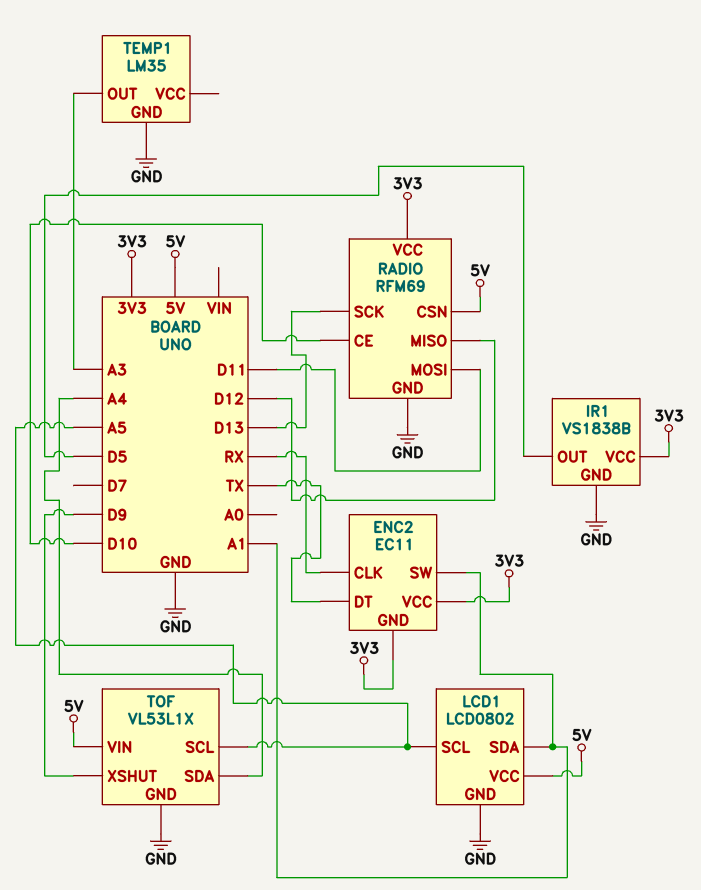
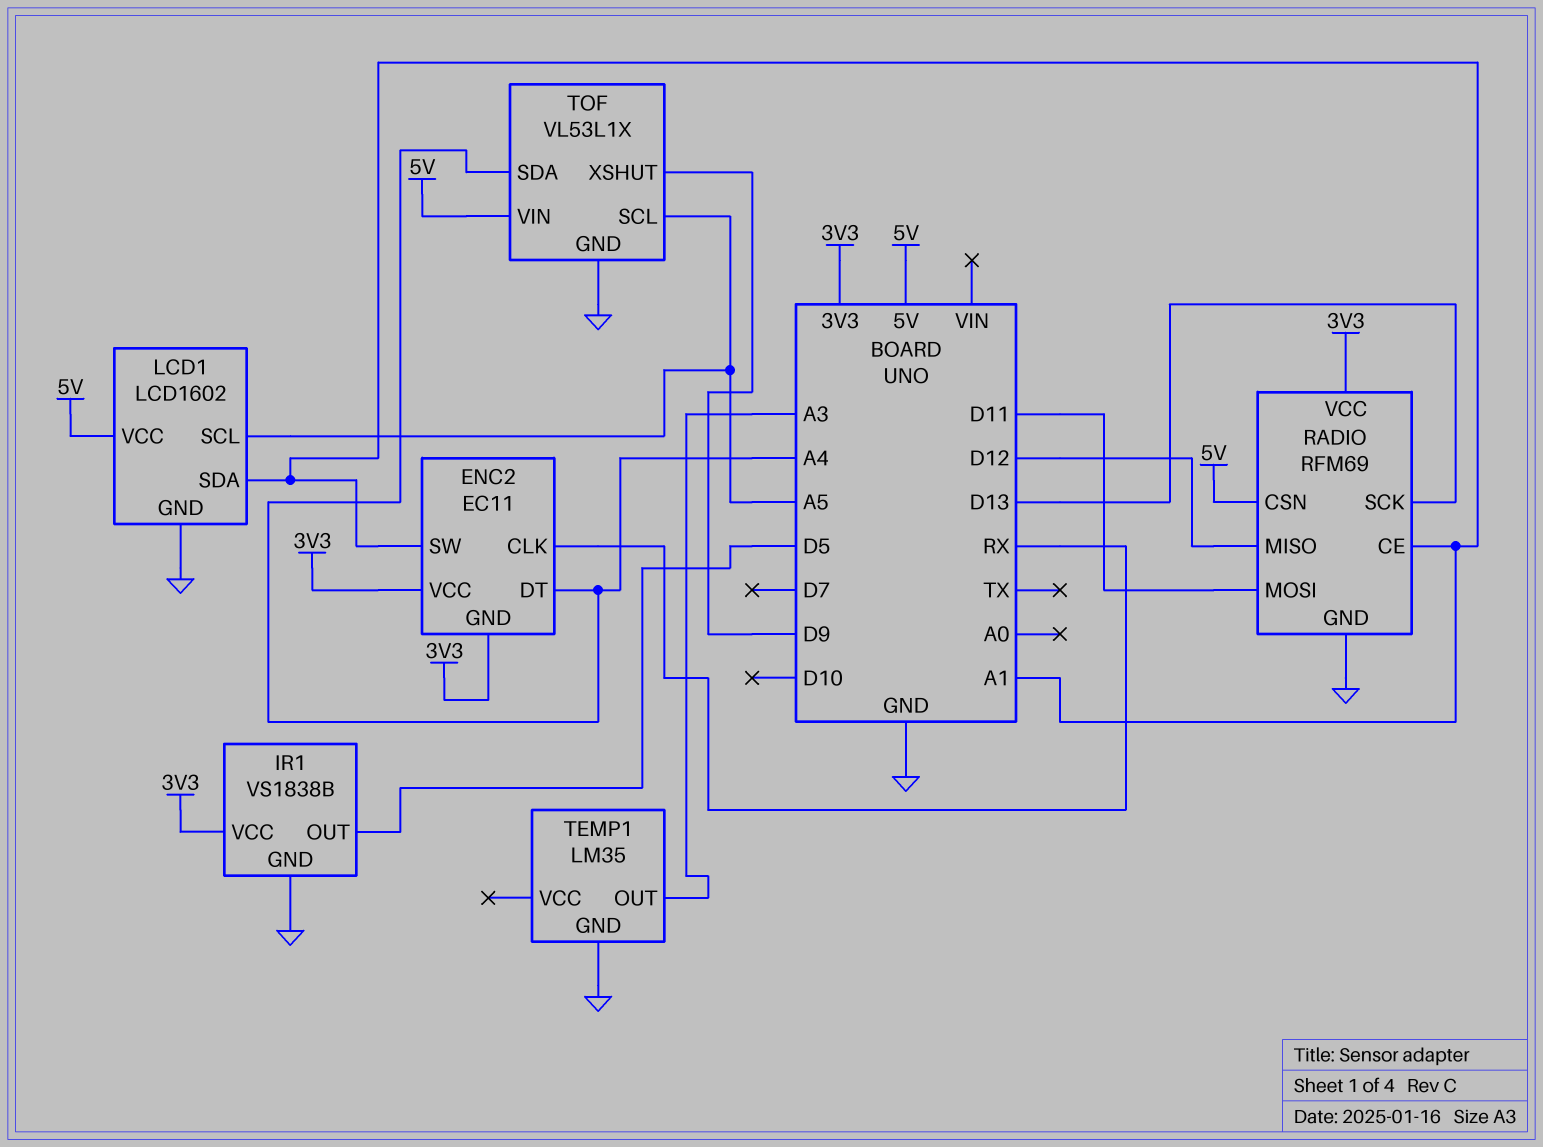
ENC2 pin DT: TX -> A4
LCD1: LCD0802 -> LCD1602
RADIO pin CE: D10 -> A1

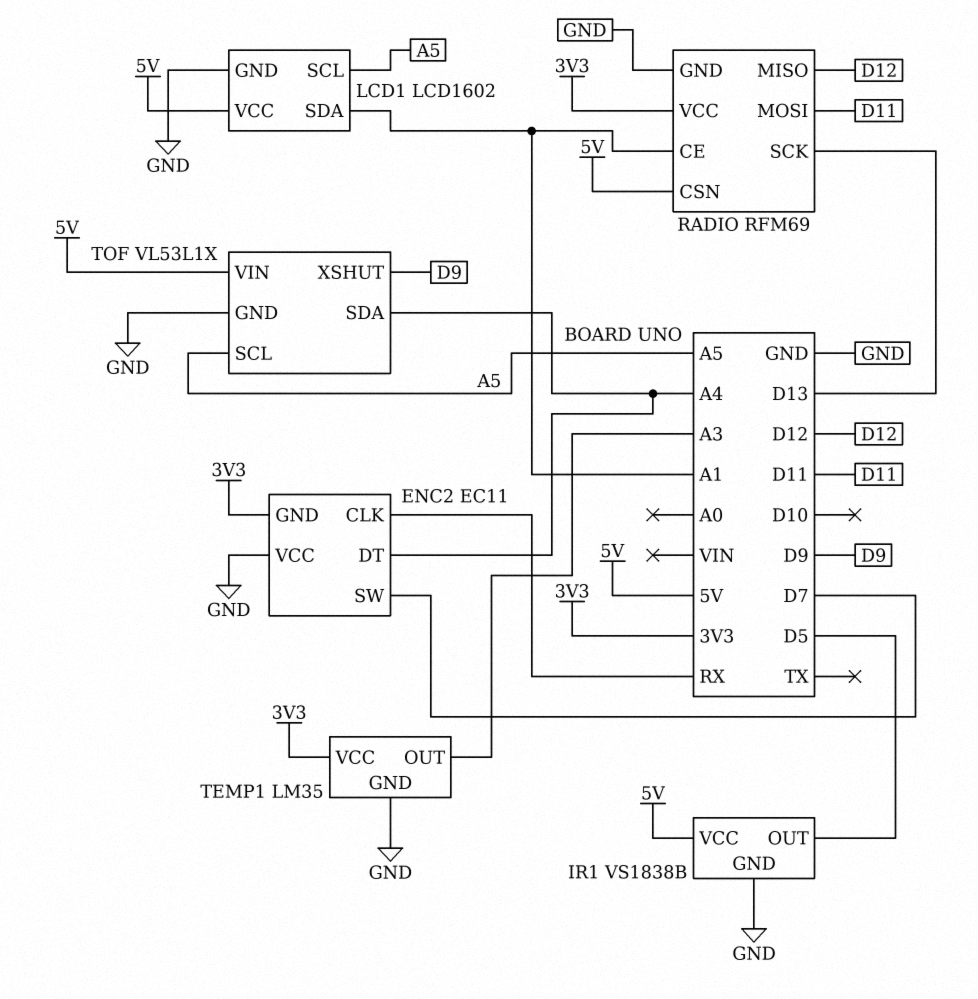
ENC2 pin SW: A1 -> D7
ENC2 pin VCC: 3V3 -> GND
IR1 pin VCC: 3V3 -> 5V
TEMP1 pin VCC: none -> 3V3

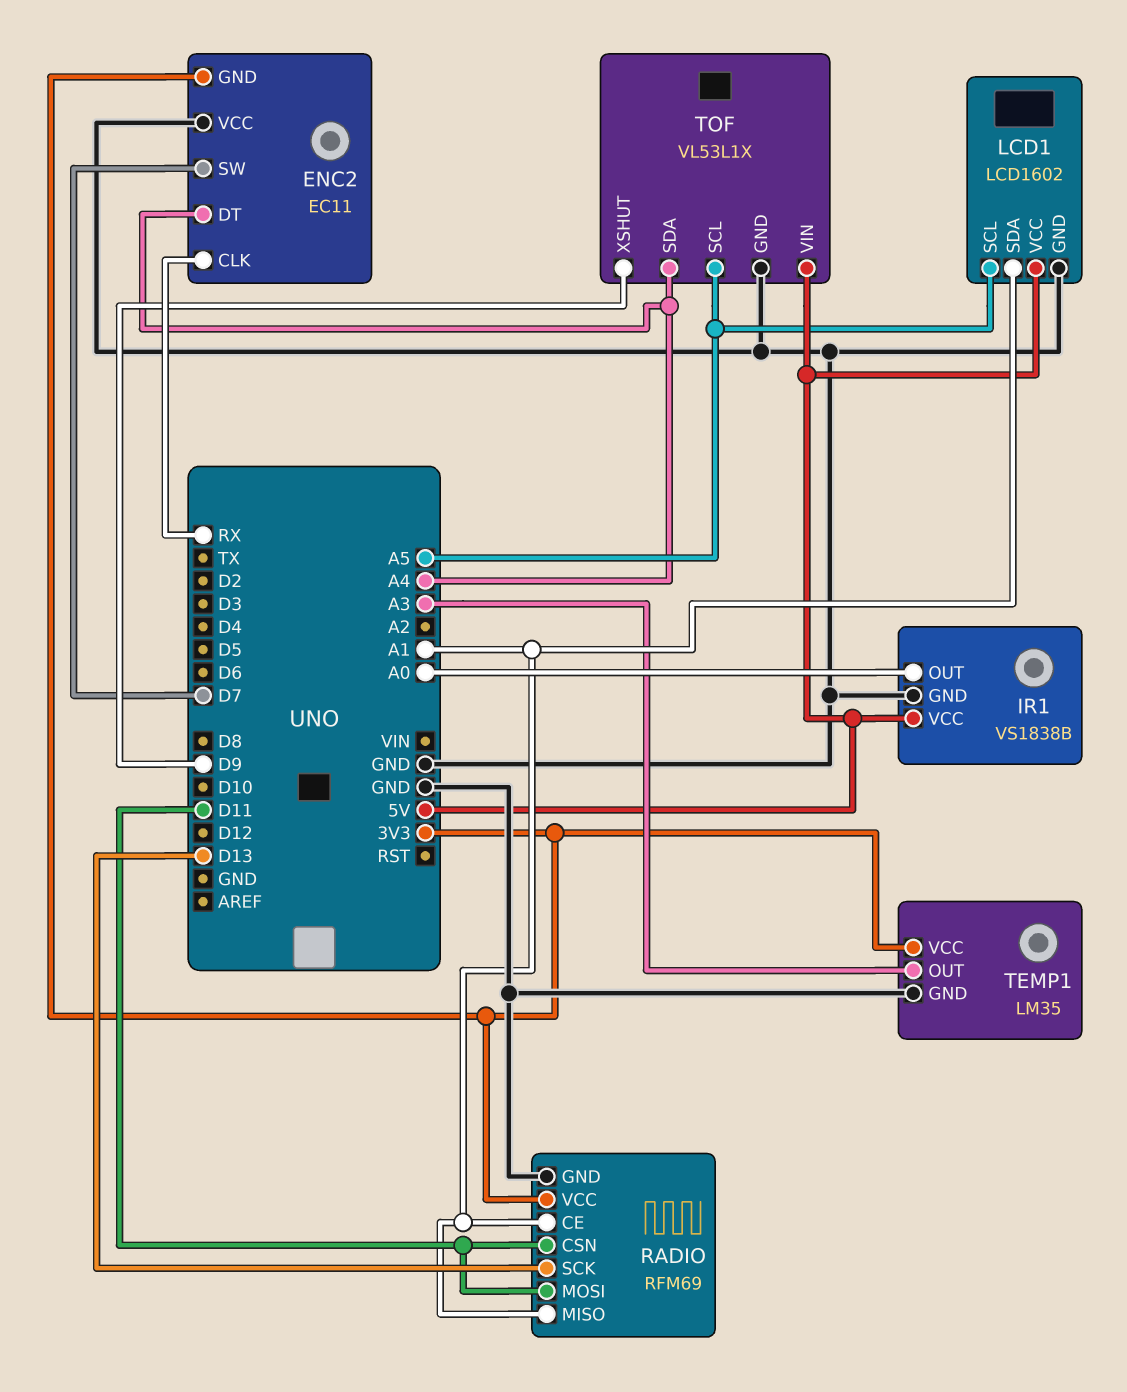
IR1 pin OUT: D5 -> A0
RADIO pin CSN: 5V -> D11
RADIO pin MISO: D12 -> A1

